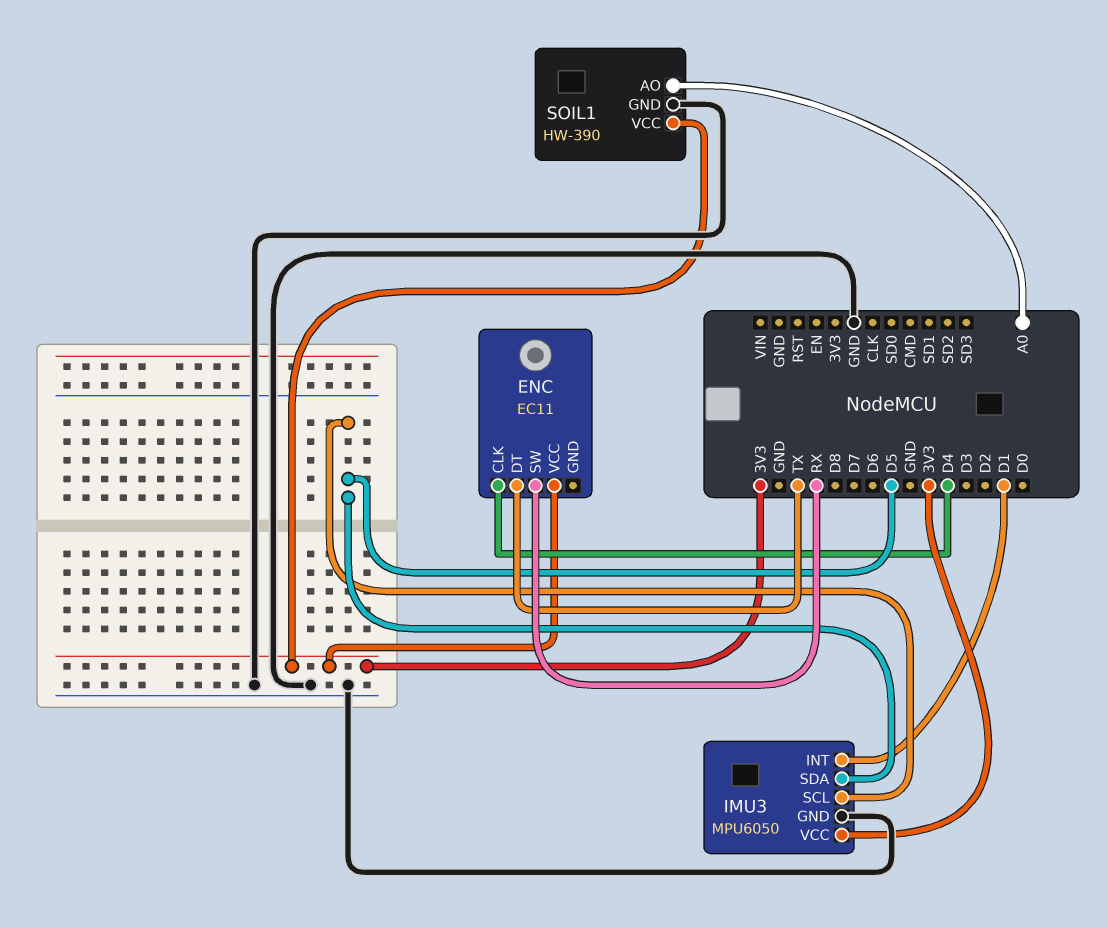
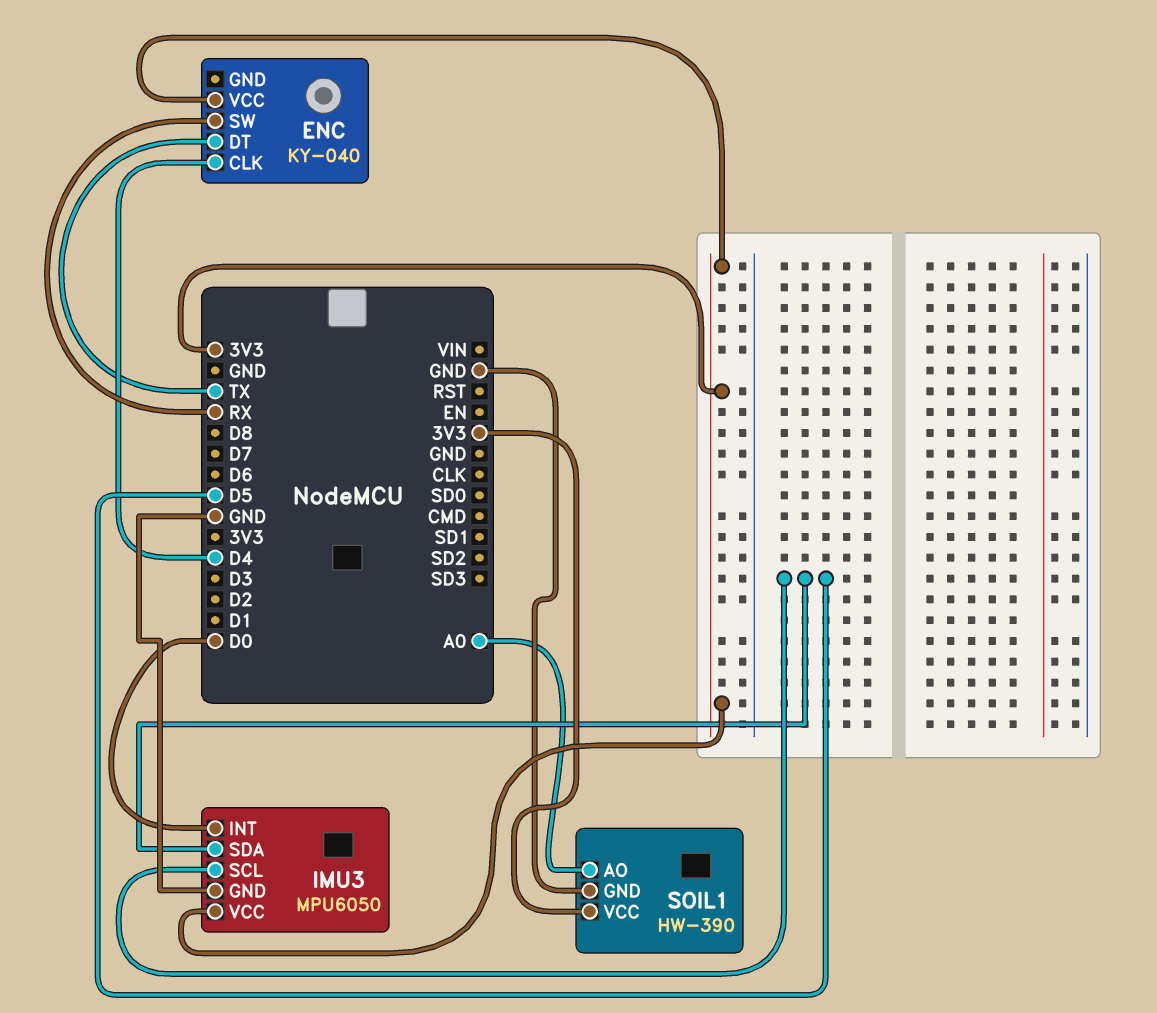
ENC: EC11 -> KY-040
IMU3 pin INT: D1 -> D0

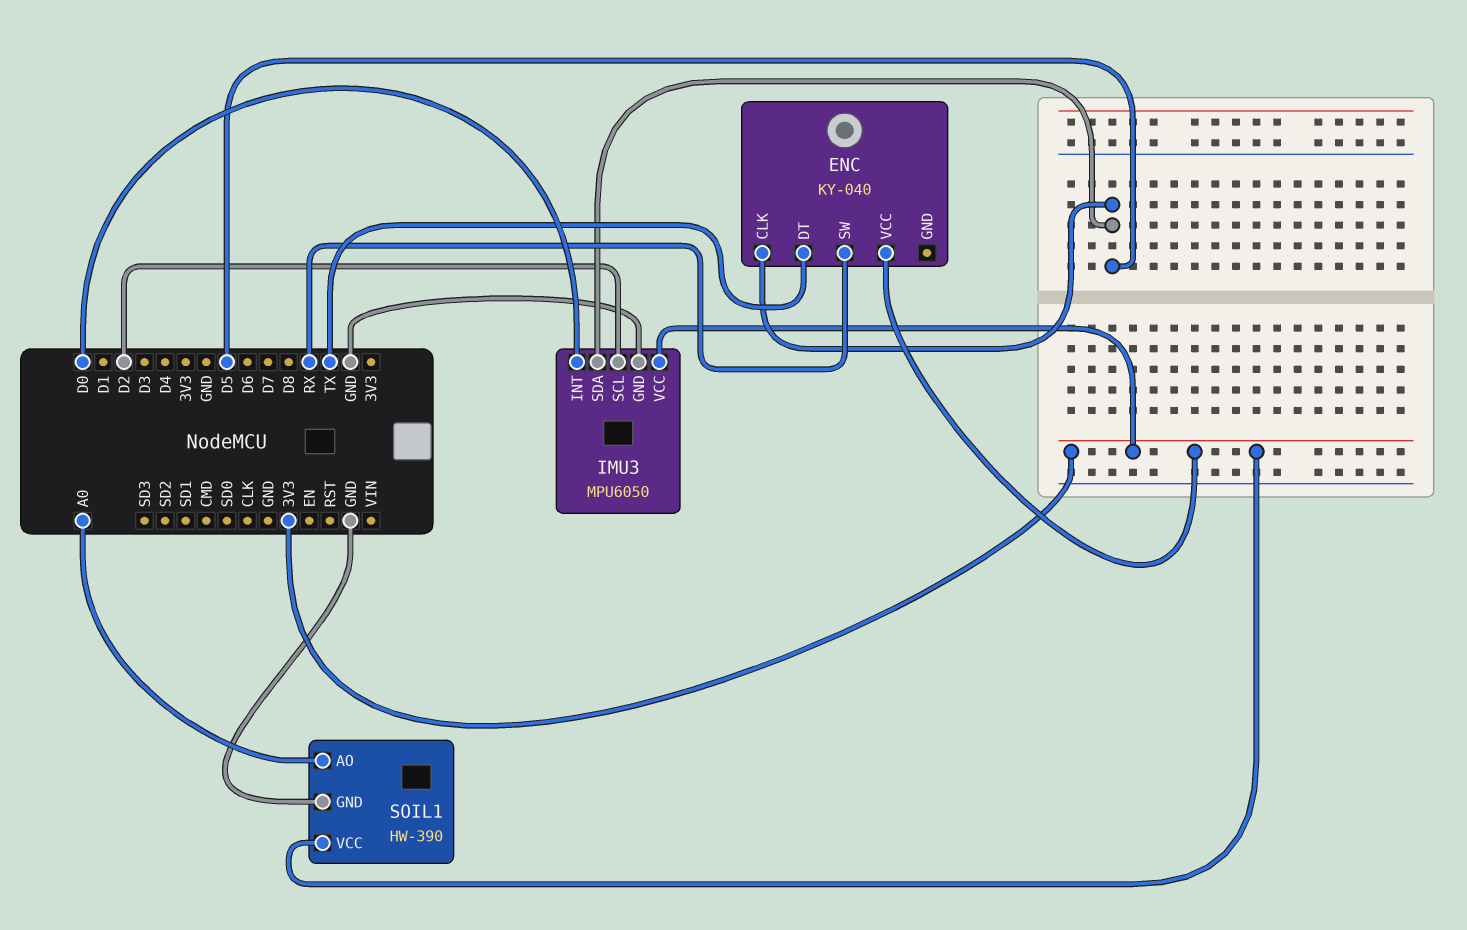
ENC pin CLK: D4 -> D5
IMU3 pin SCL: D5 -> D2

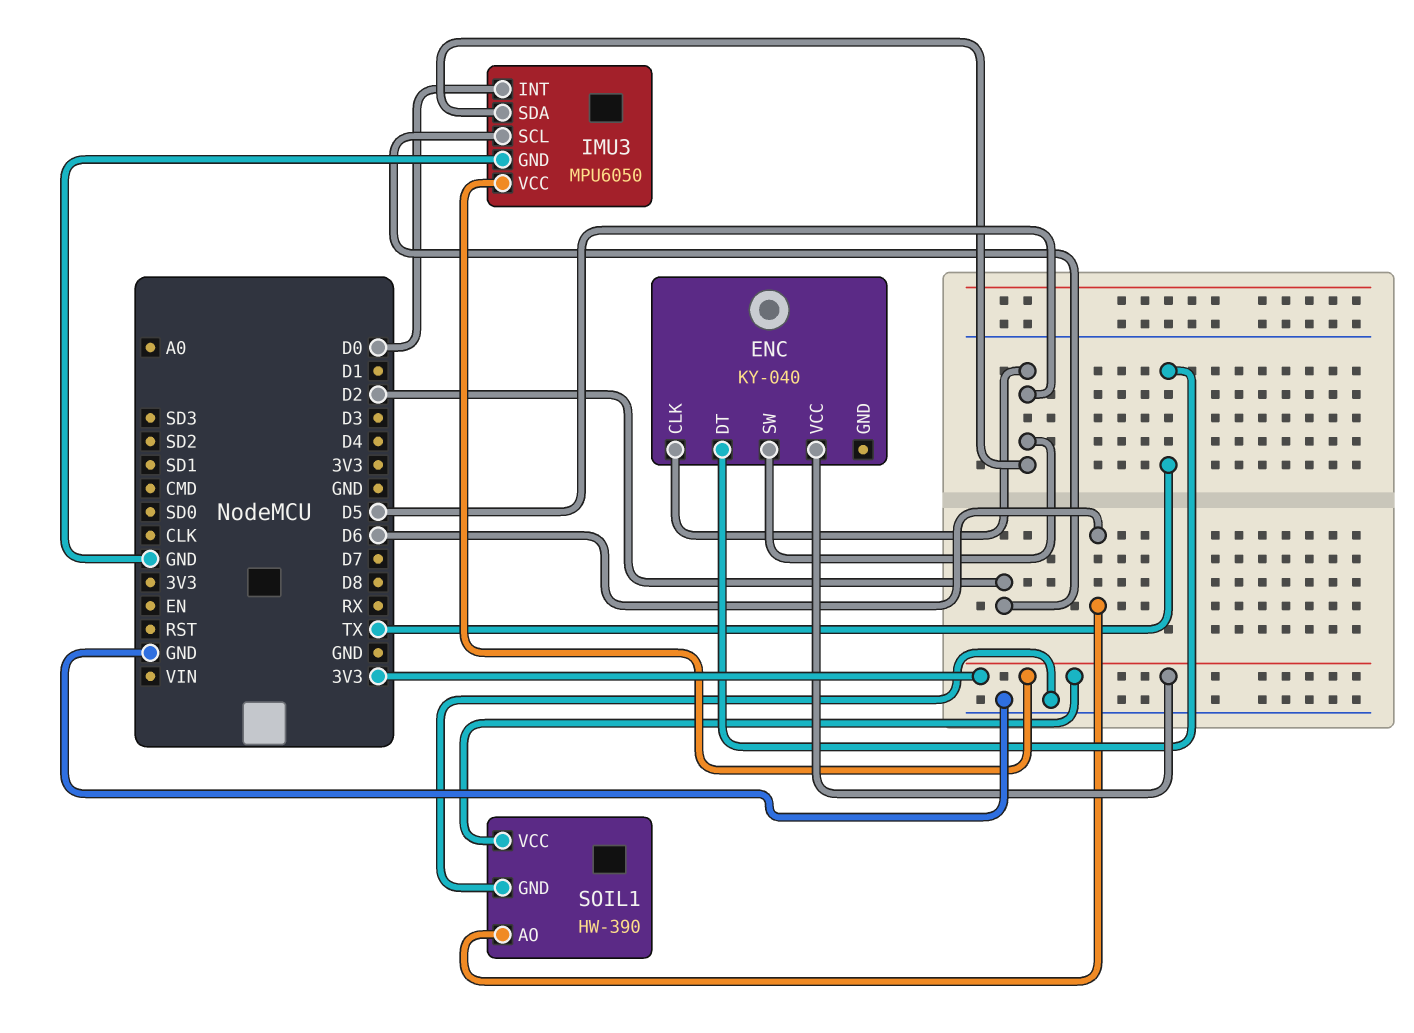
ENC pin SW: RX -> D5
SOIL1 pin AO: A0 -> D6

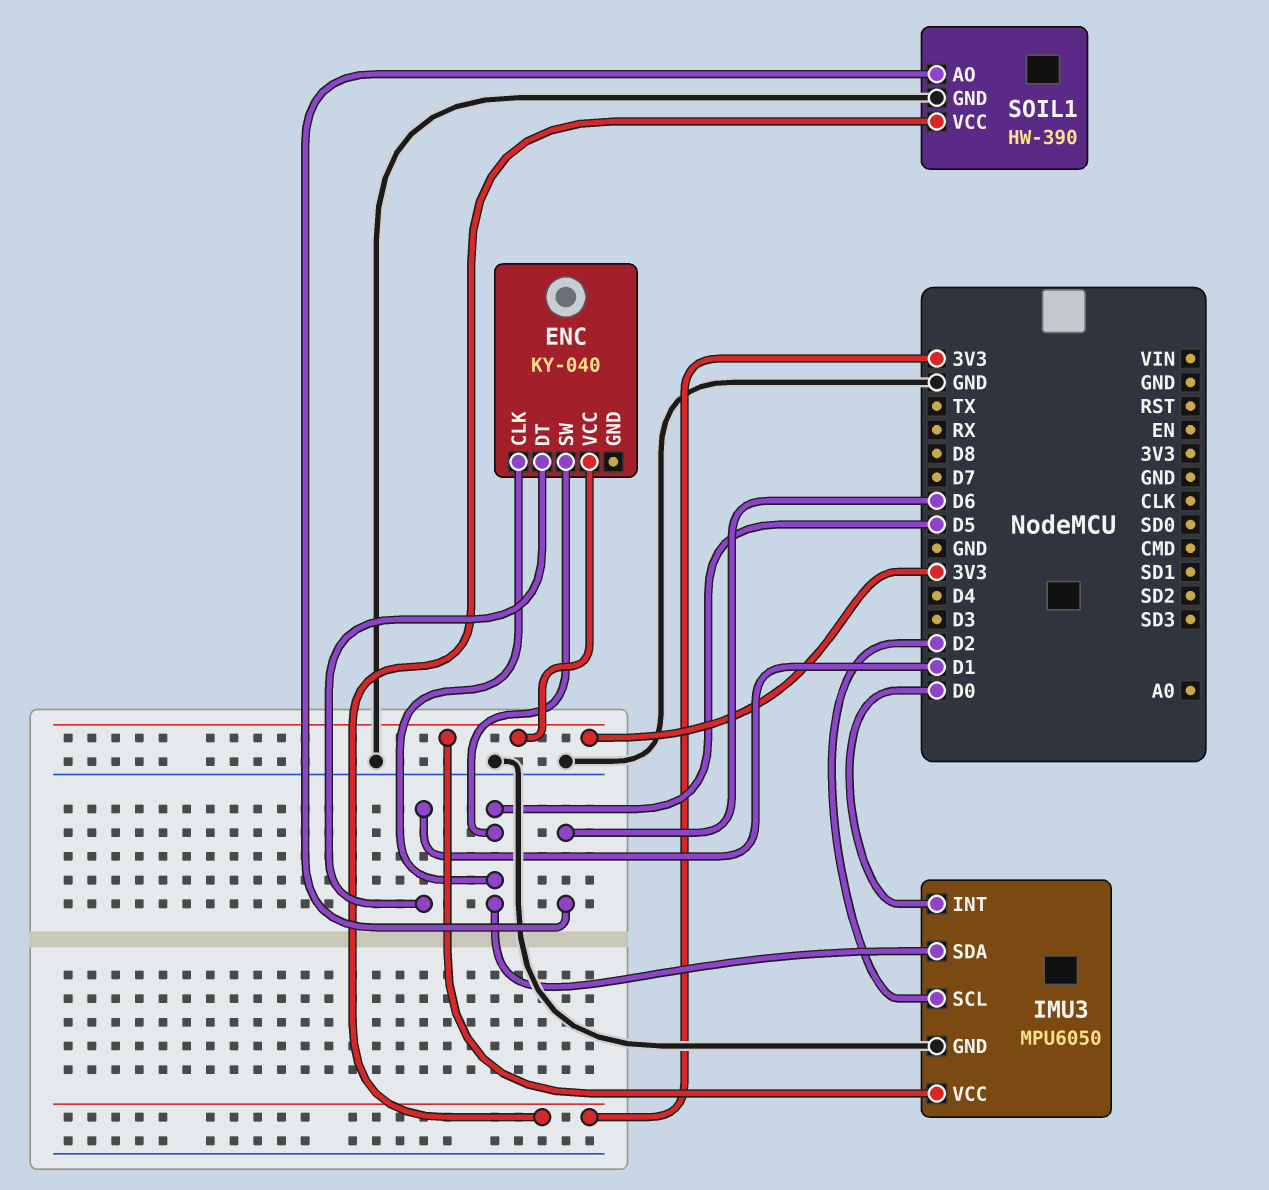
ENC pin DT: TX -> D1

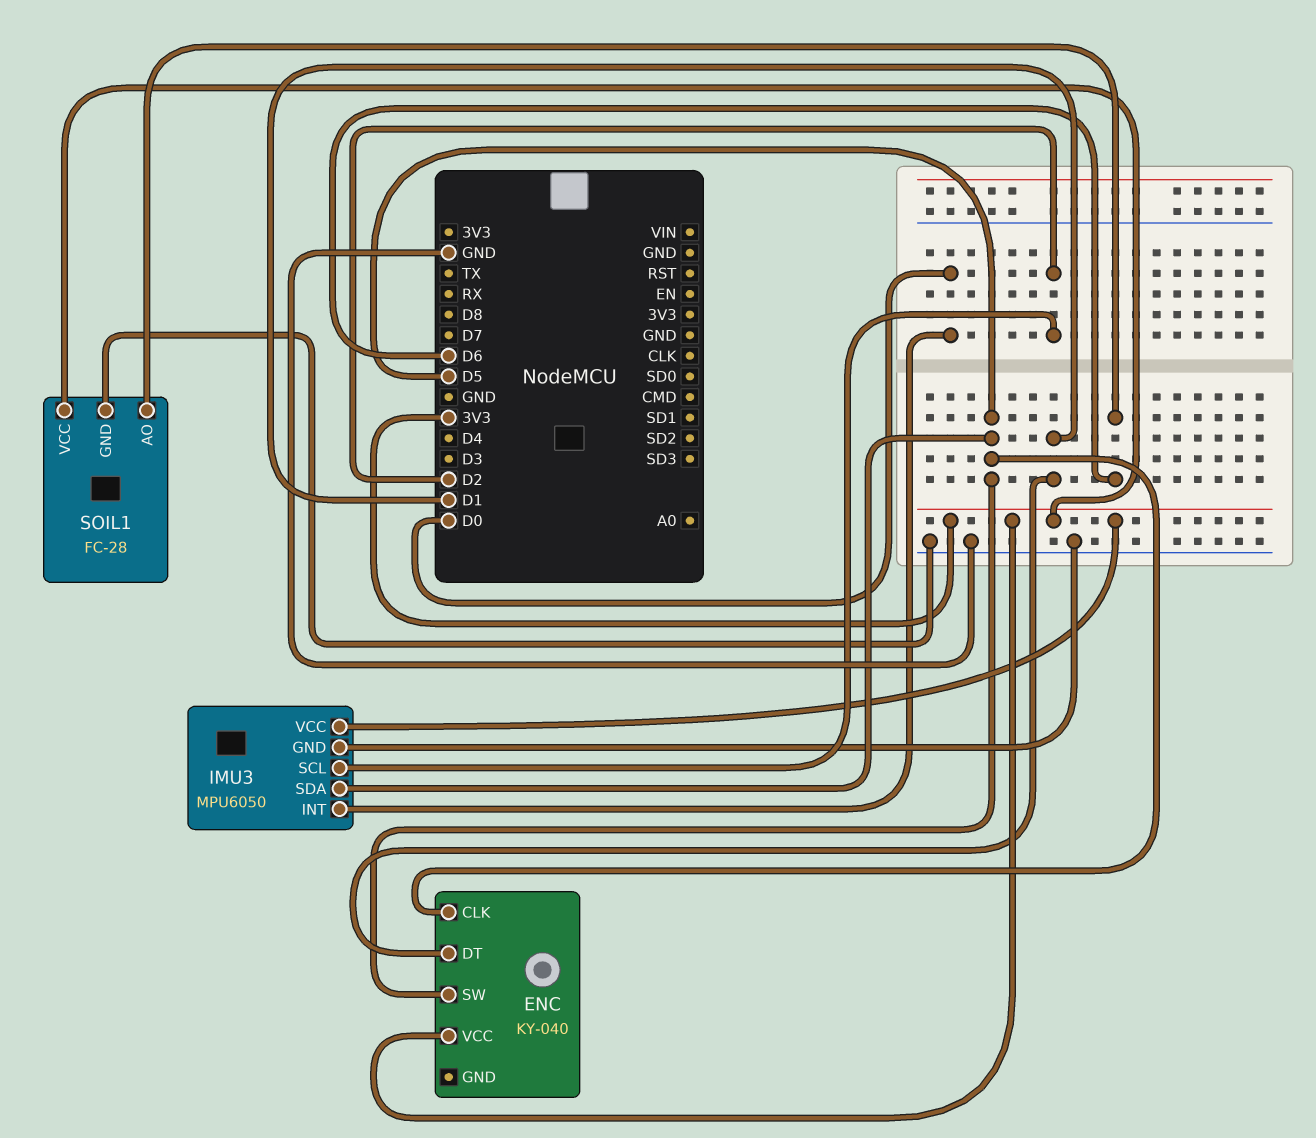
SOIL1: HW-390 -> FC-28

